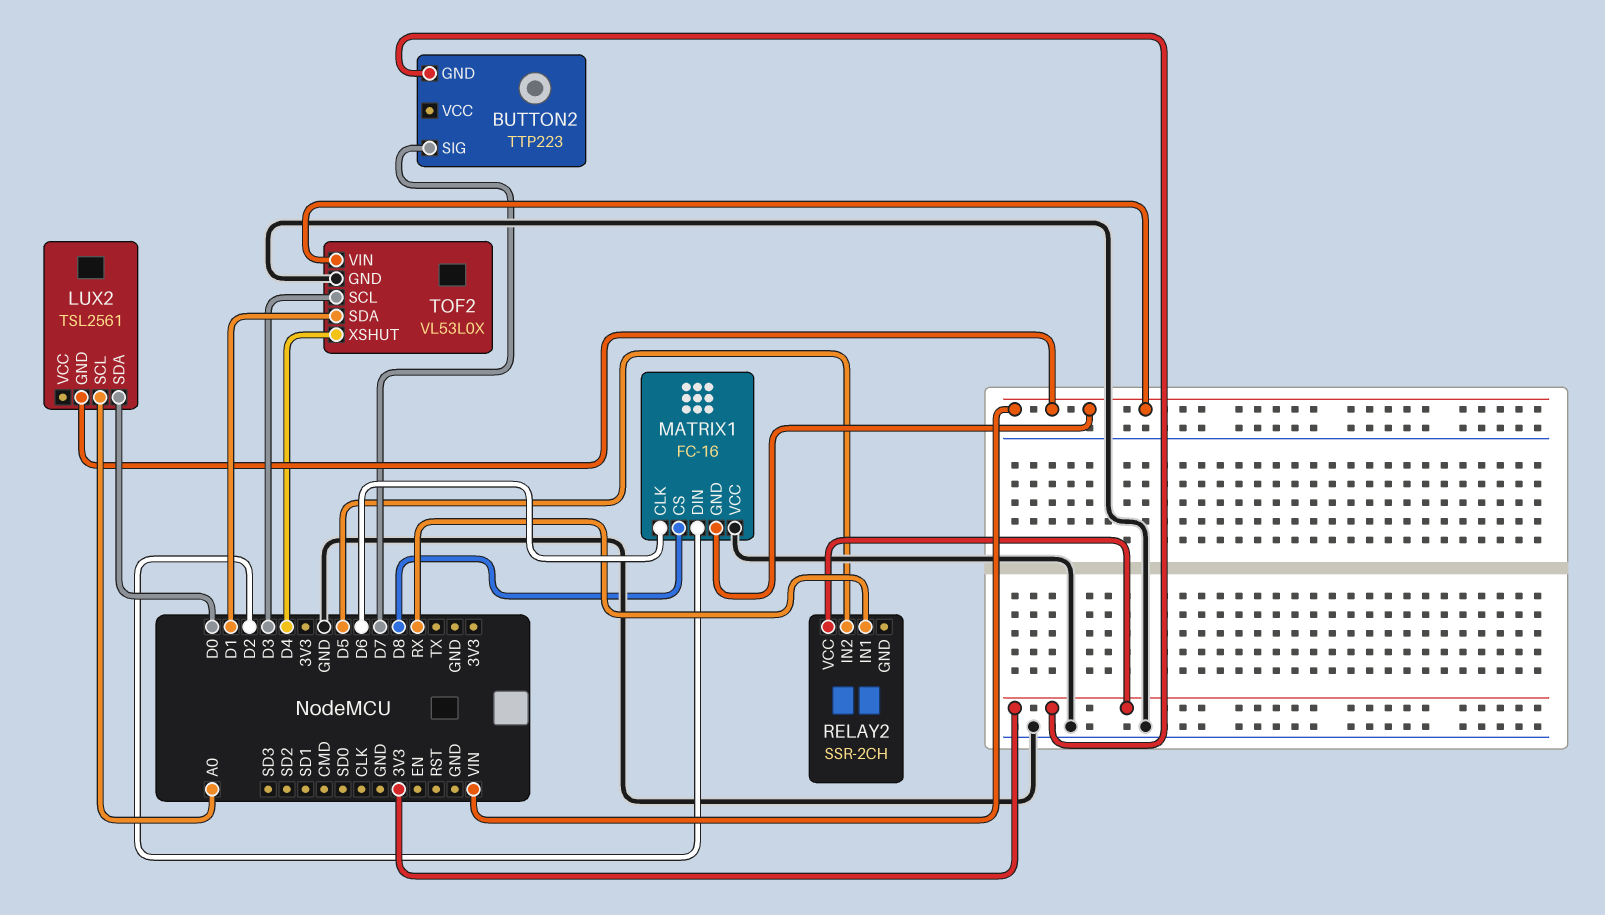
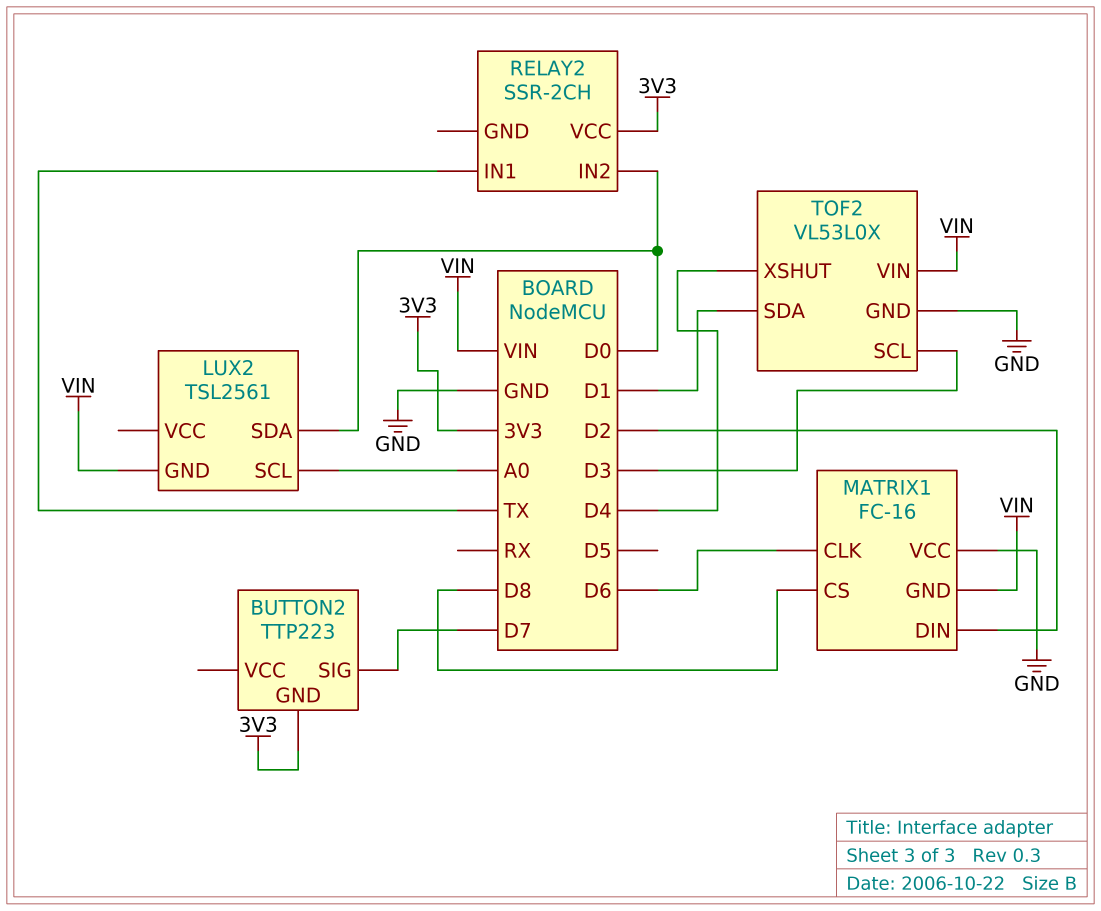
RELAY2 pin IN1: RX -> TX
RELAY2 pin IN2: D5 -> D0

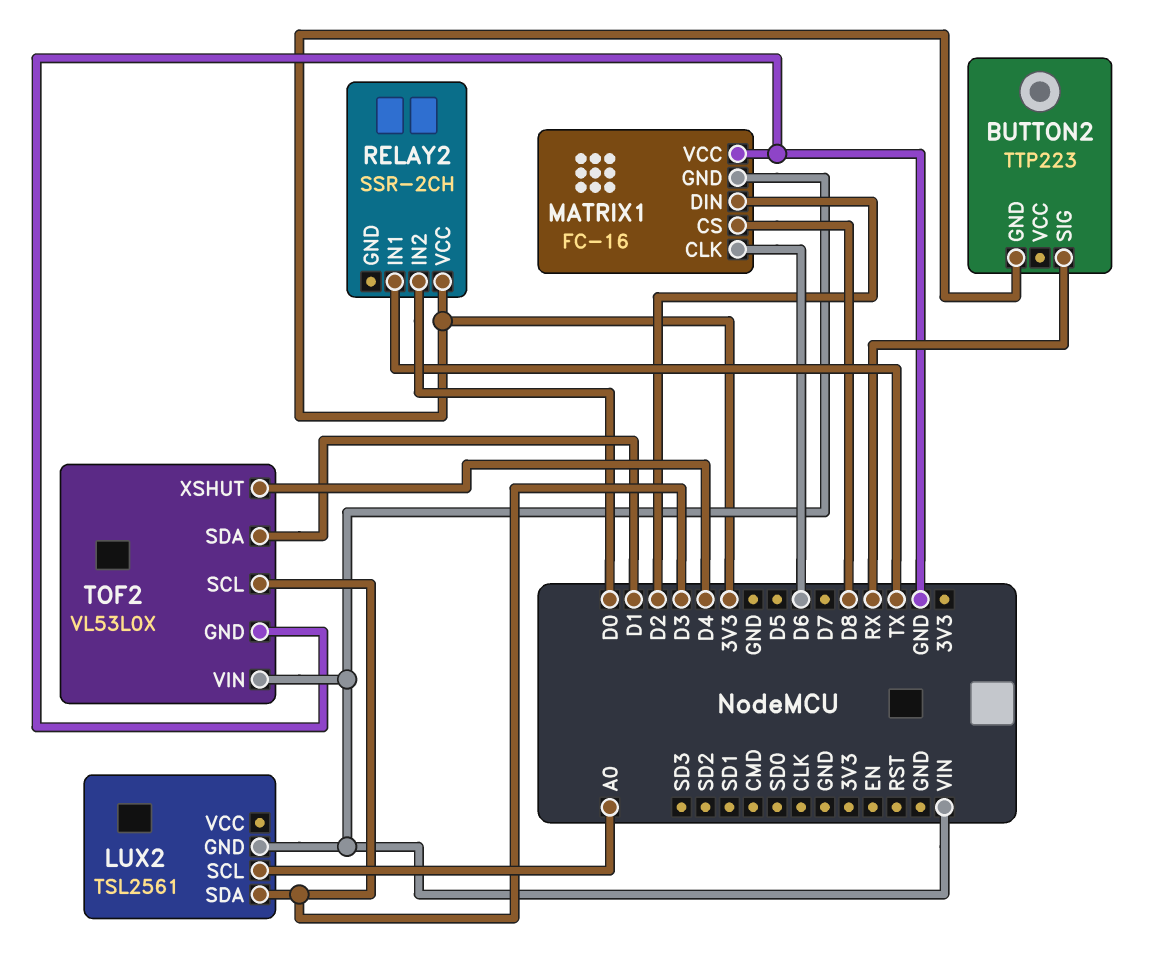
BUTTON2 pin SIG: D7 -> RX
LUX2 pin SDA: D0 -> D3

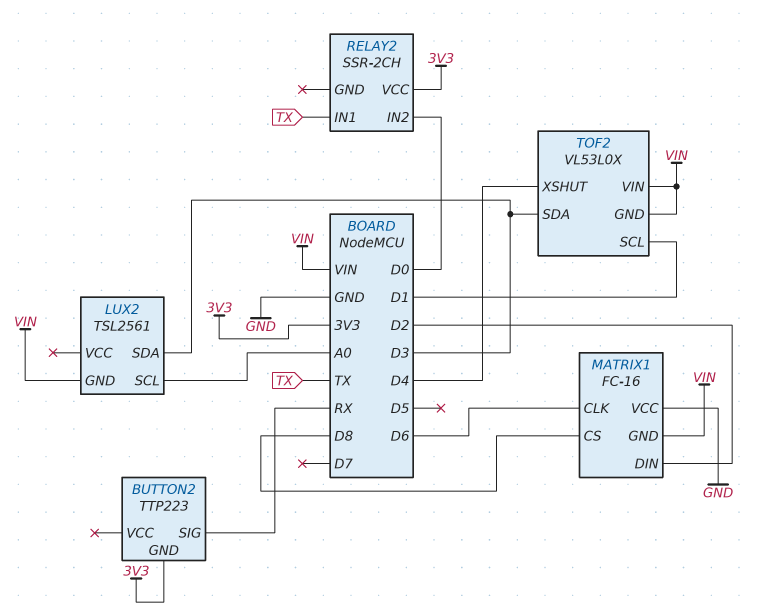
TOF2 pin GND: GND -> VIN
TOF2 pin SCL: D3 -> D1
TOF2 pin SDA: D1 -> D3

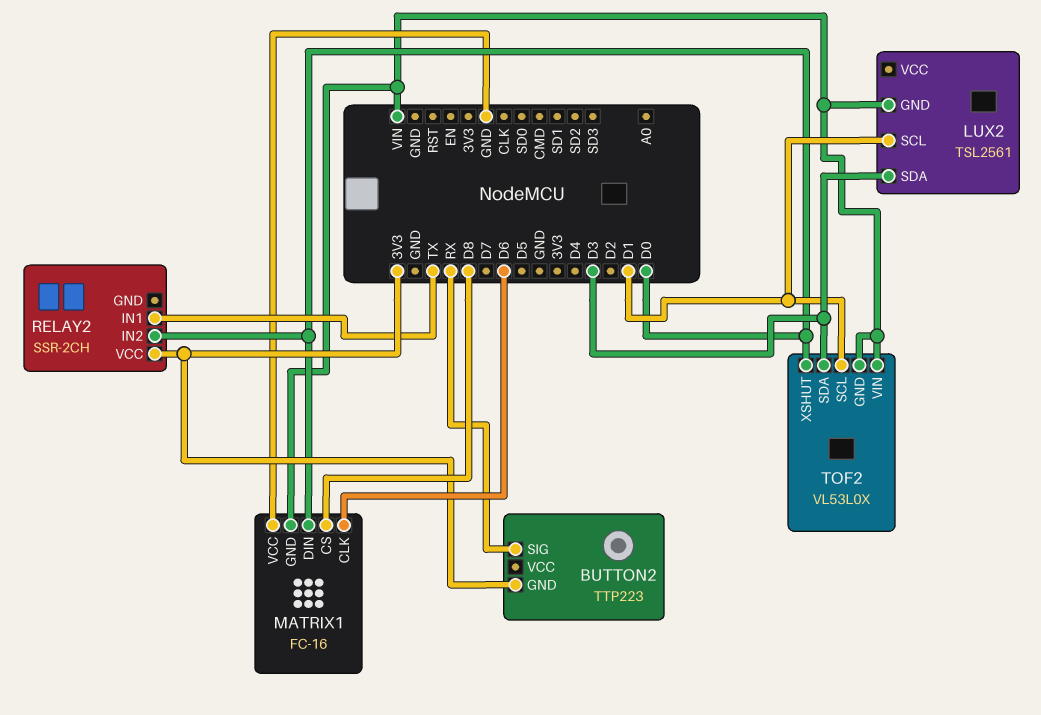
LUX2 pin SCL: A0 -> D1
MATRIX1 pin DIN: D2 -> D0
TOF2 pin XSHUT: D4 -> D0

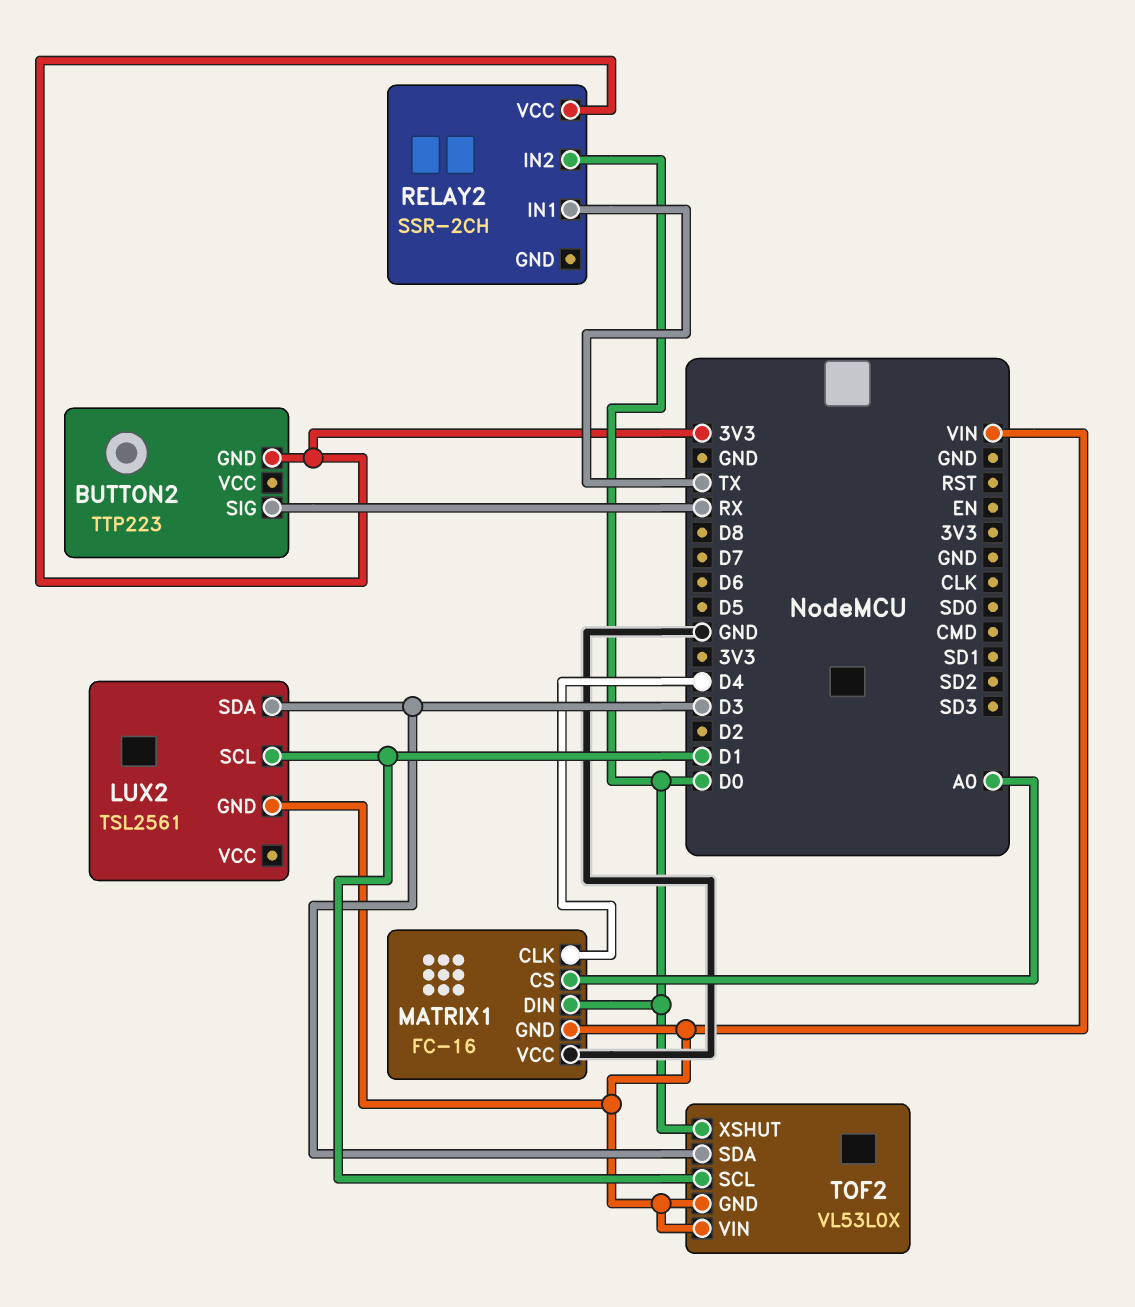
MATRIX1 pin CLK: D6 -> D4
MATRIX1 pin CS: D8 -> A0

